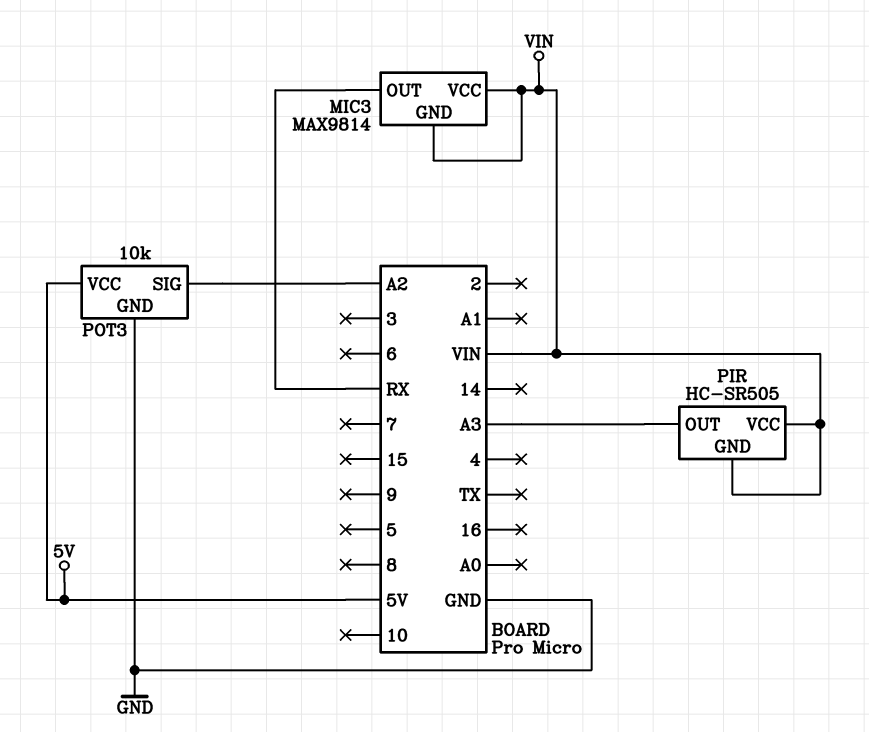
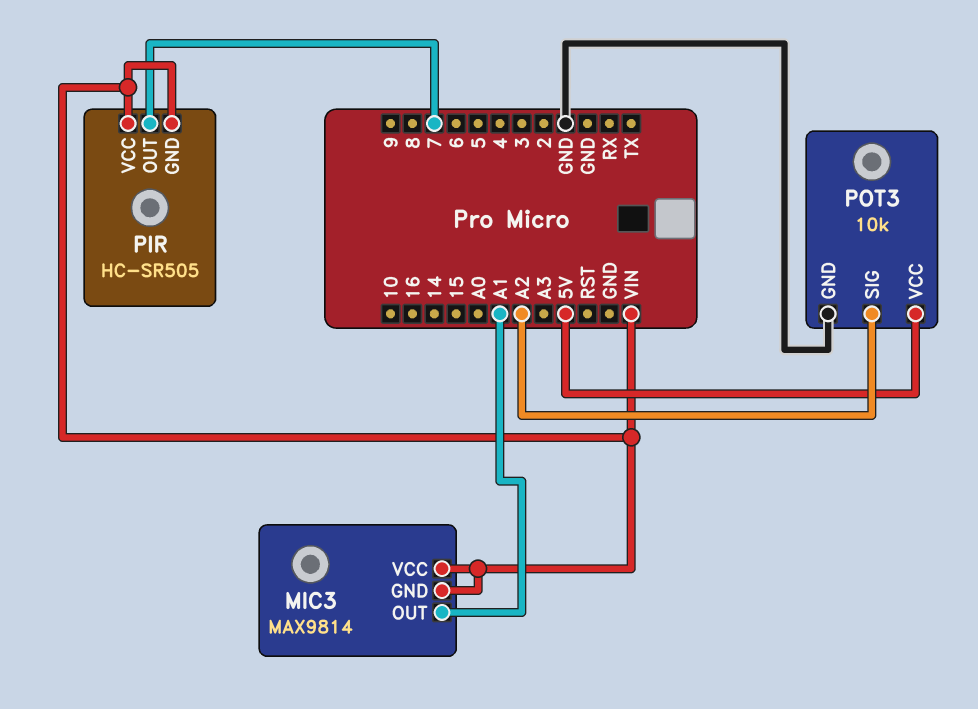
MIC3 pin OUT: RX -> A1
PIR pin OUT: A3 -> 7

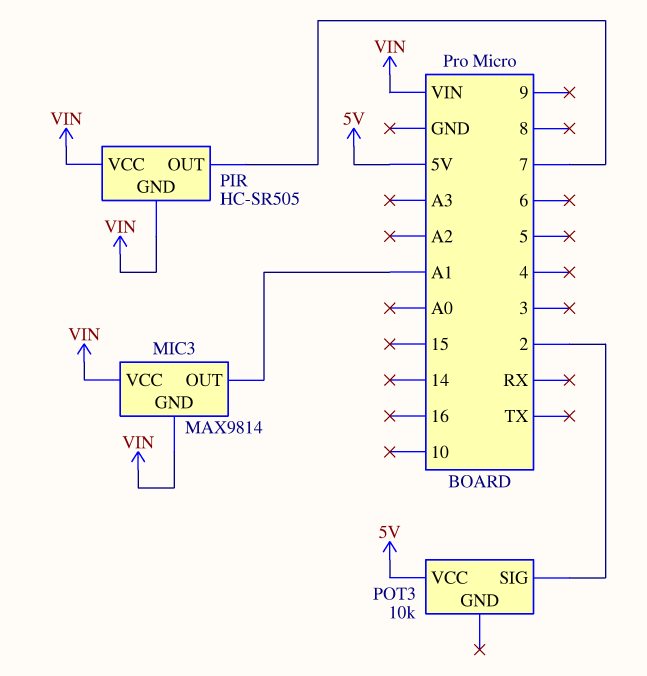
POT3 pin GND: GND -> none
POT3 pin SIG: A2 -> 2

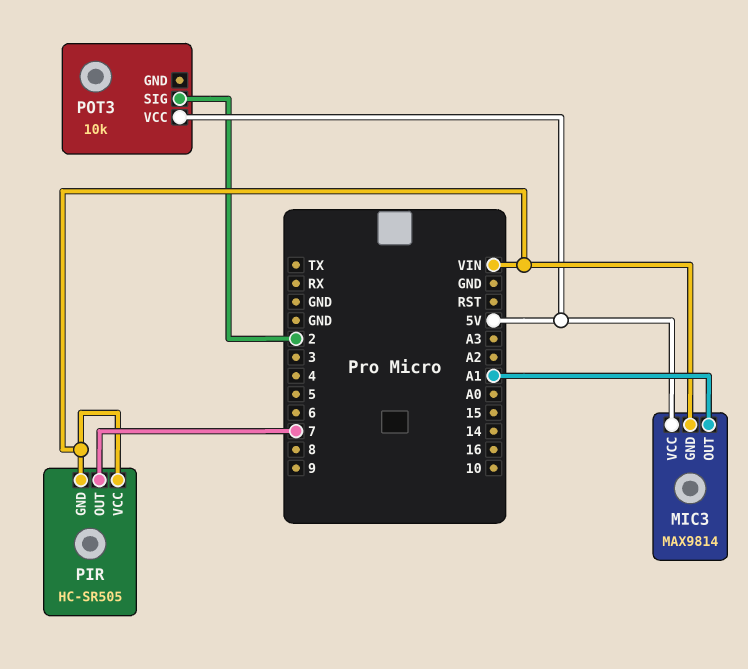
MIC3 pin VCC: VIN -> 5V

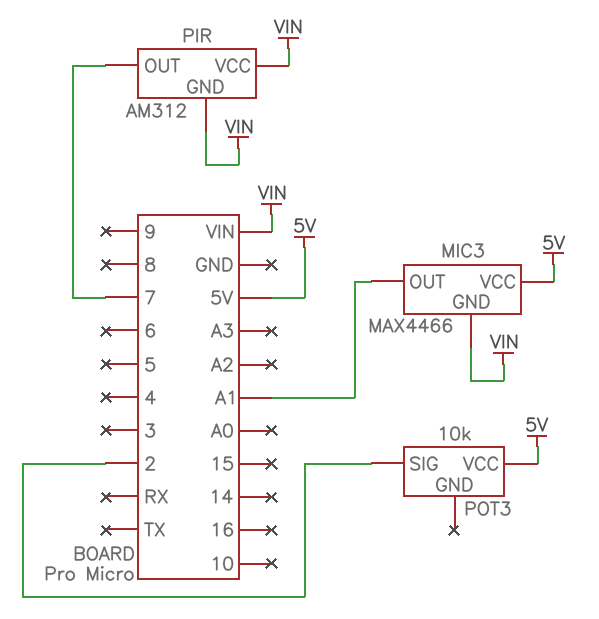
MIC3: MAX9814 -> MAX4466
PIR: HC-SR505 -> AM312

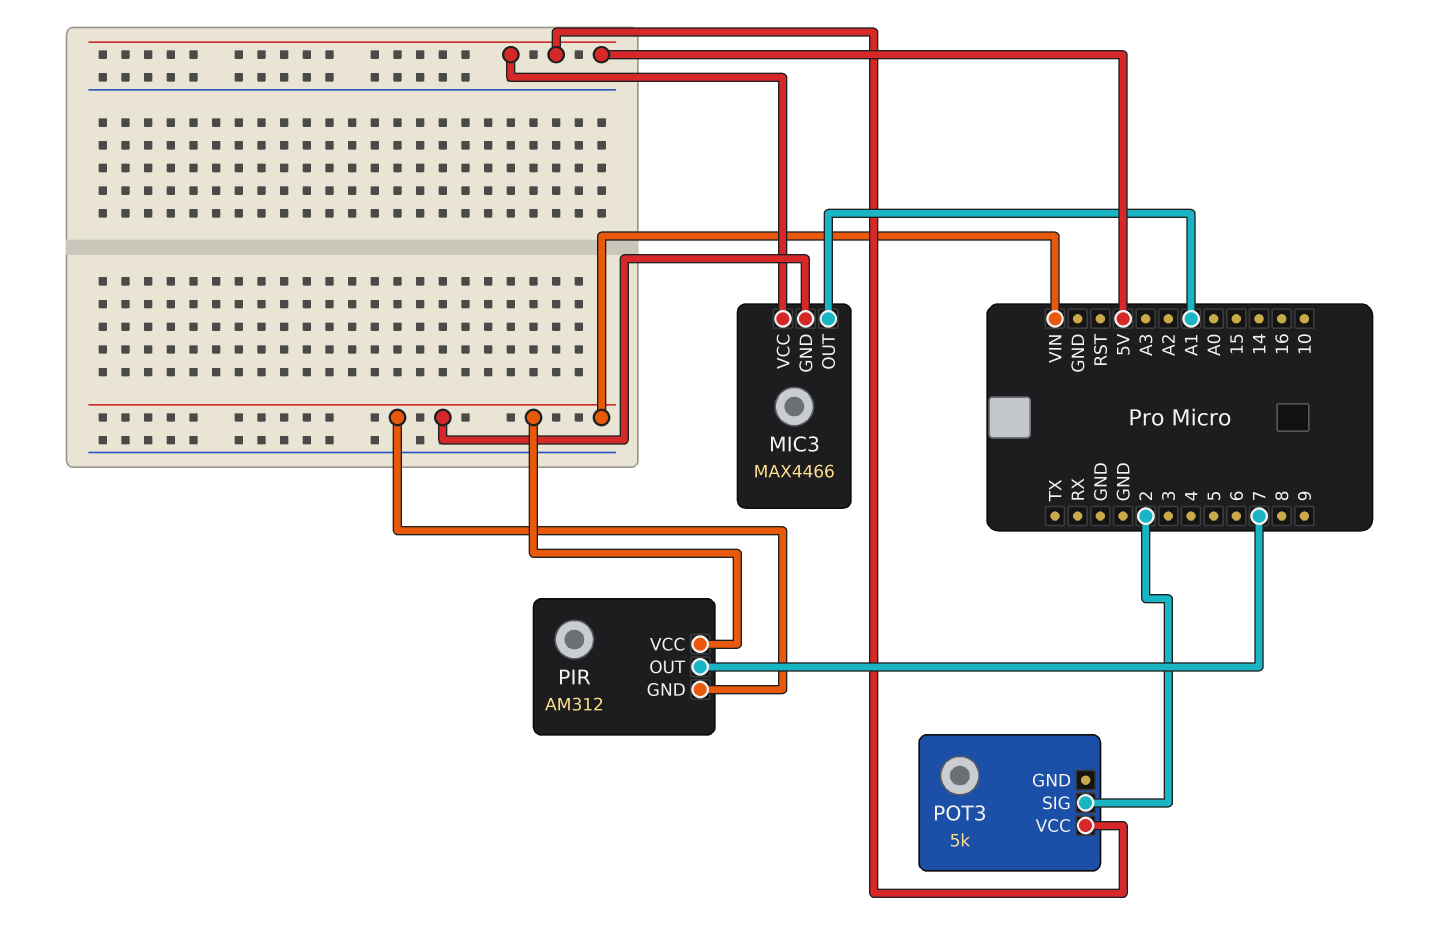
POT3: 10k -> 5k

